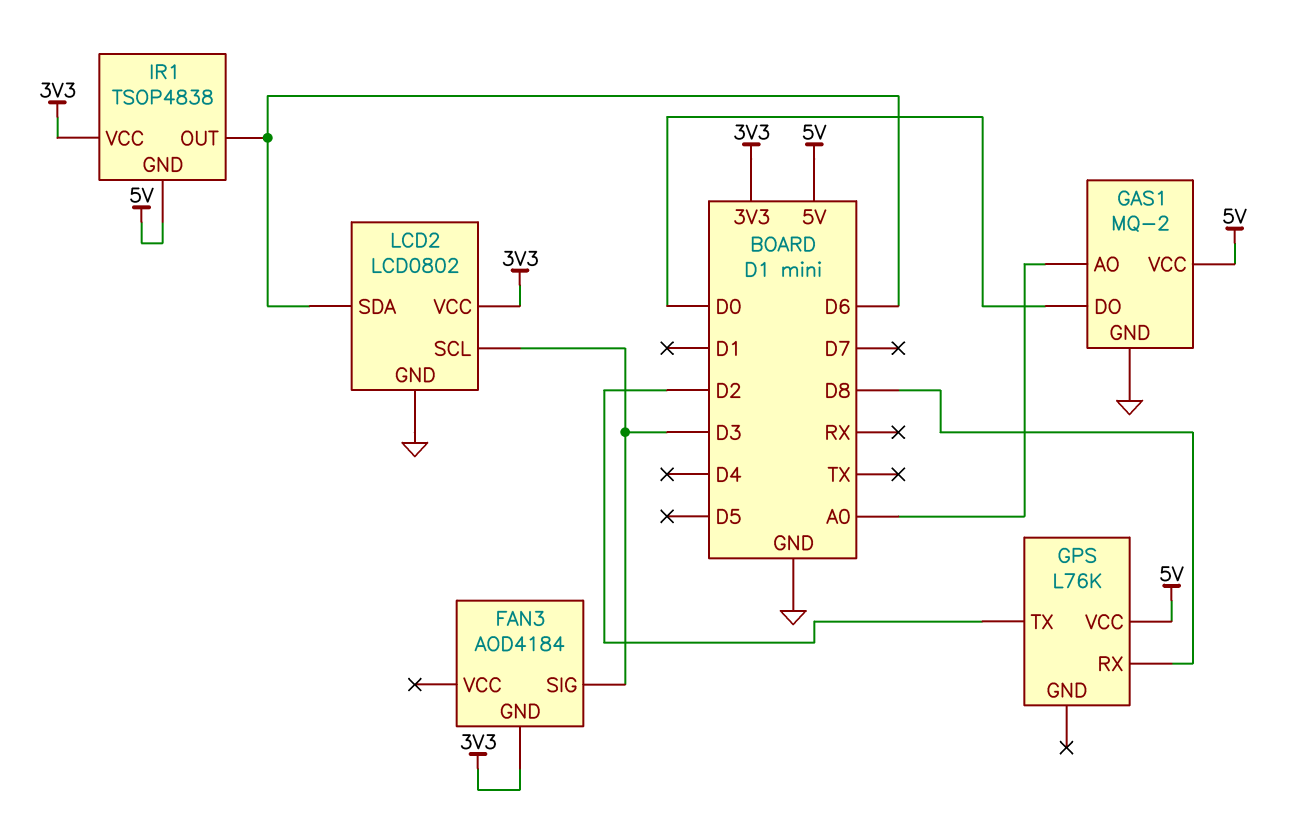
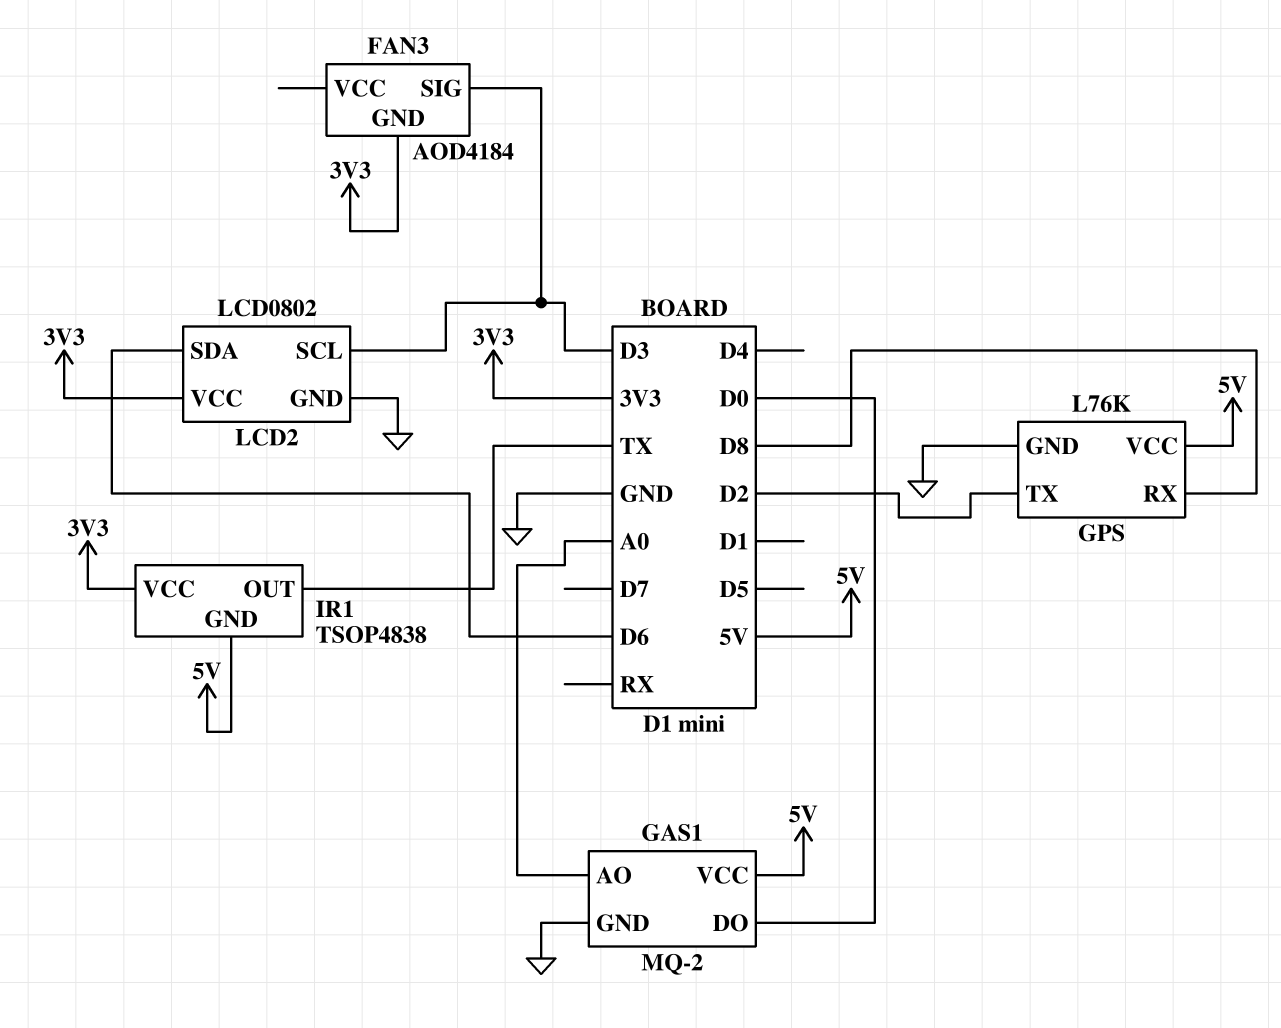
GPS pin GND: none -> GND
IR1 pin OUT: D6 -> TX

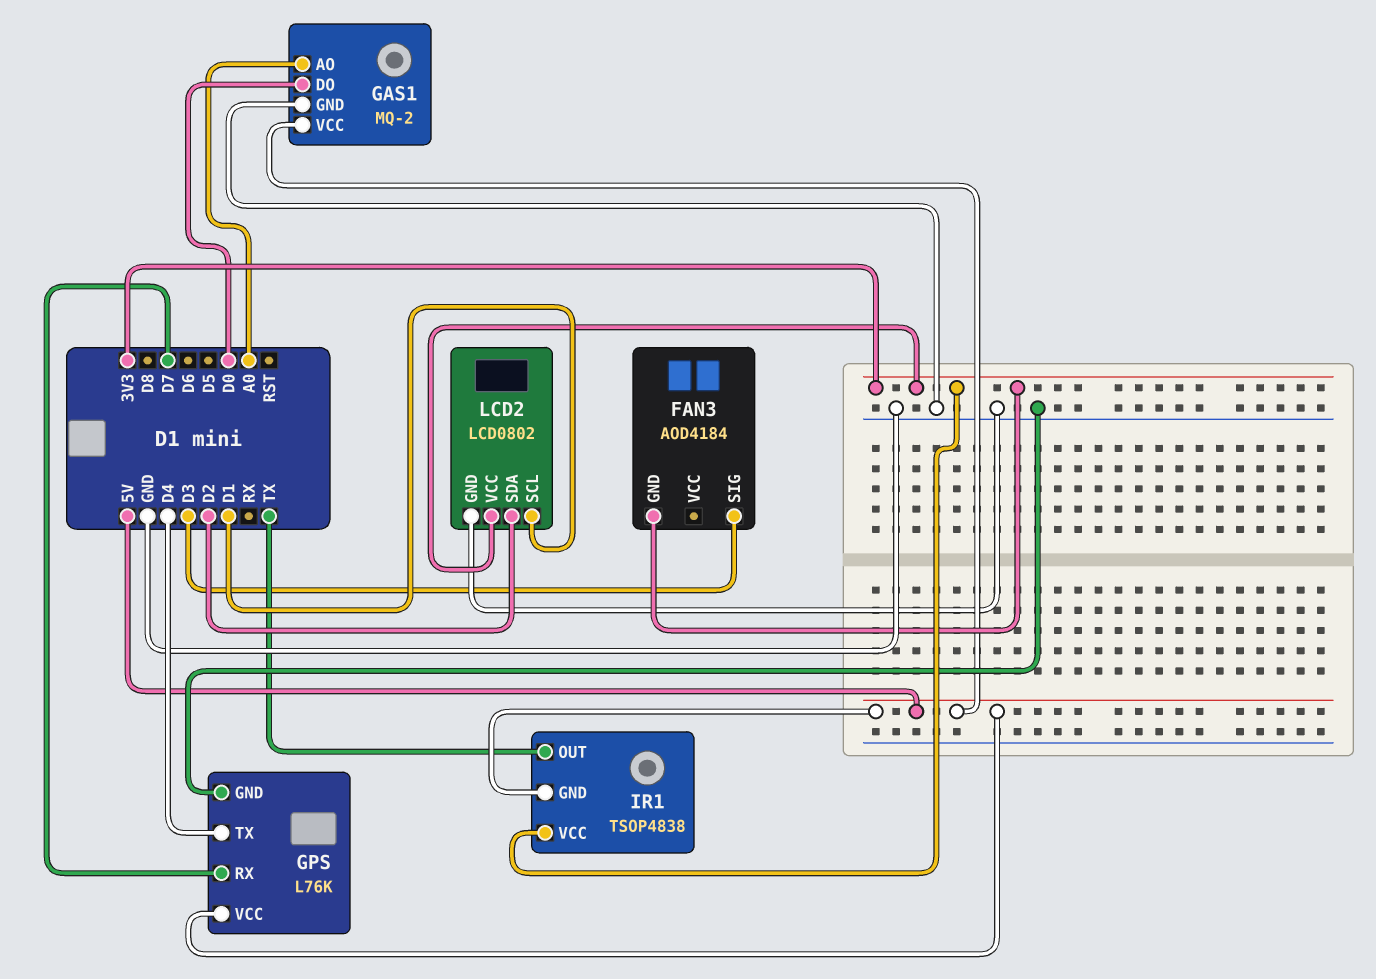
GPS pin RX: D8 -> D7
GPS pin TX: D2 -> D4
LCD2 pin SCL: D3 -> D1
LCD2 pin SDA: D6 -> D2

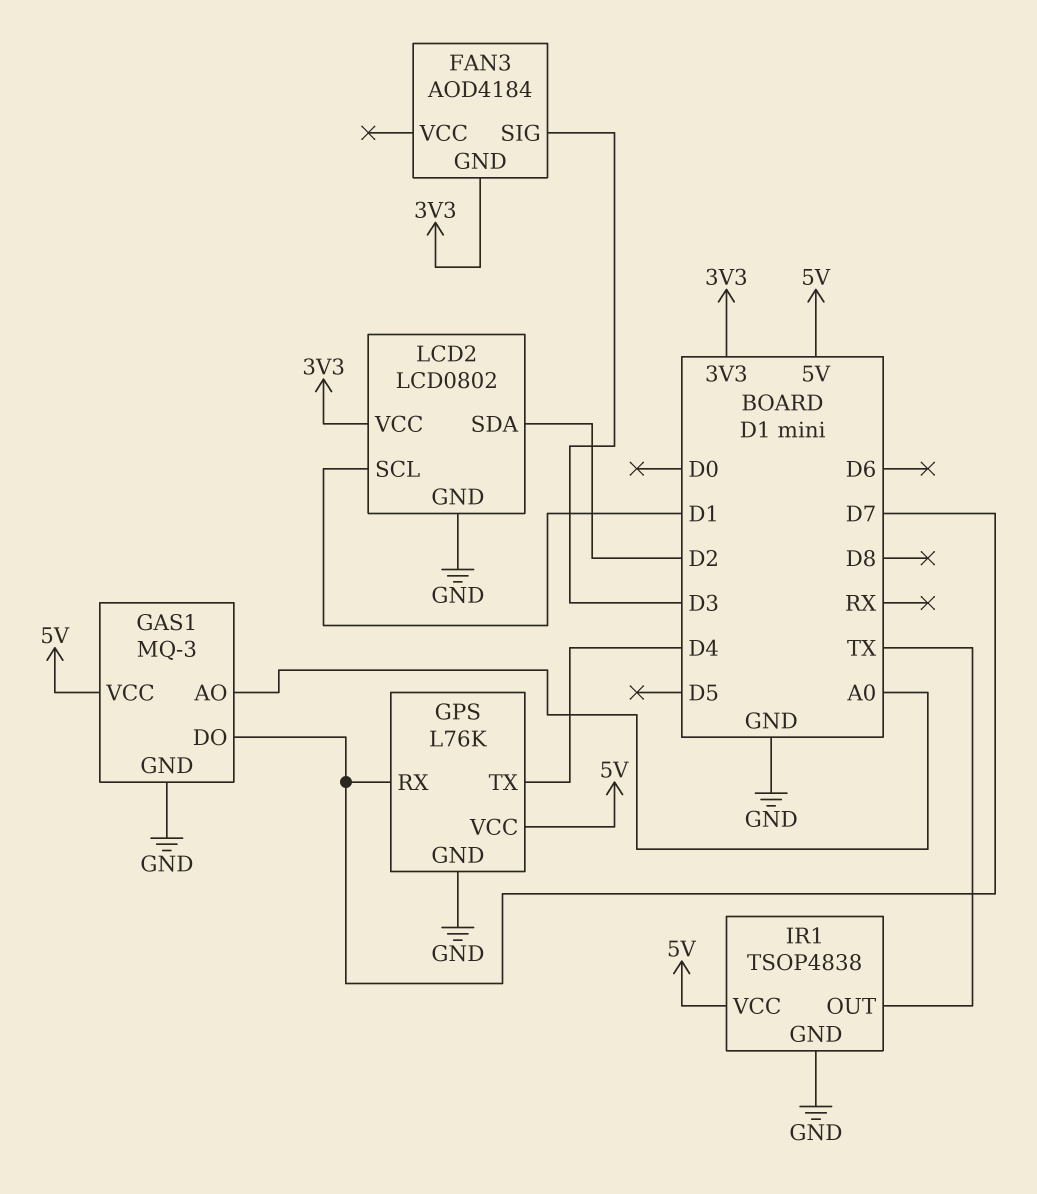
GAS1: MQ-2 -> MQ-3
GAS1 pin DO: D0 -> D7
IR1 pin GND: 5V -> GND
IR1 pin VCC: 3V3 -> 5V

